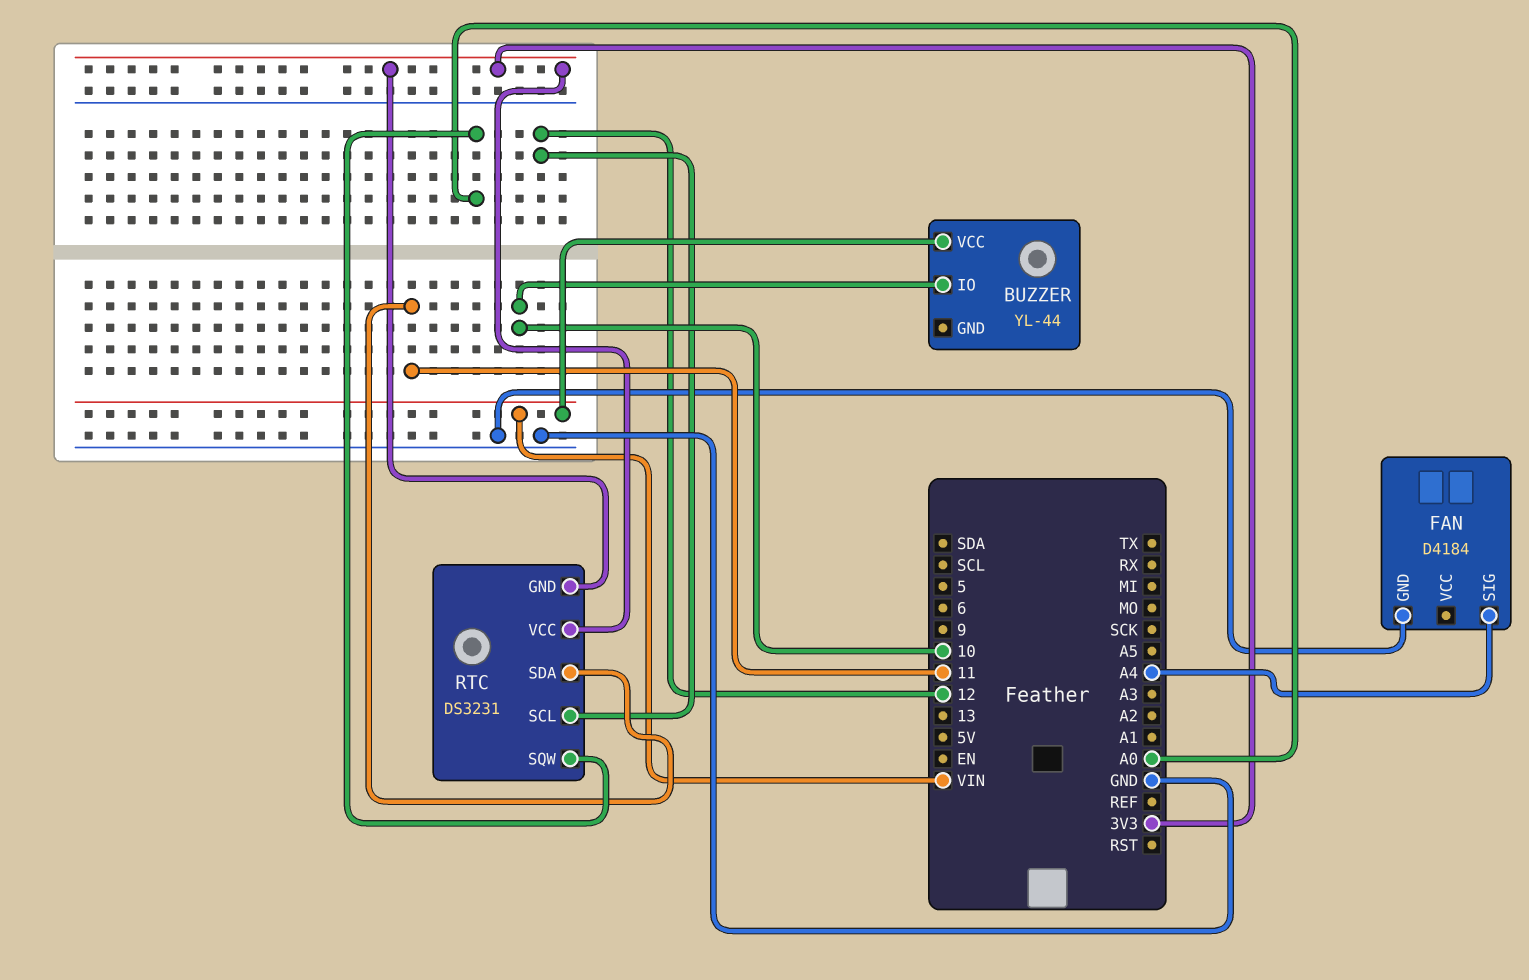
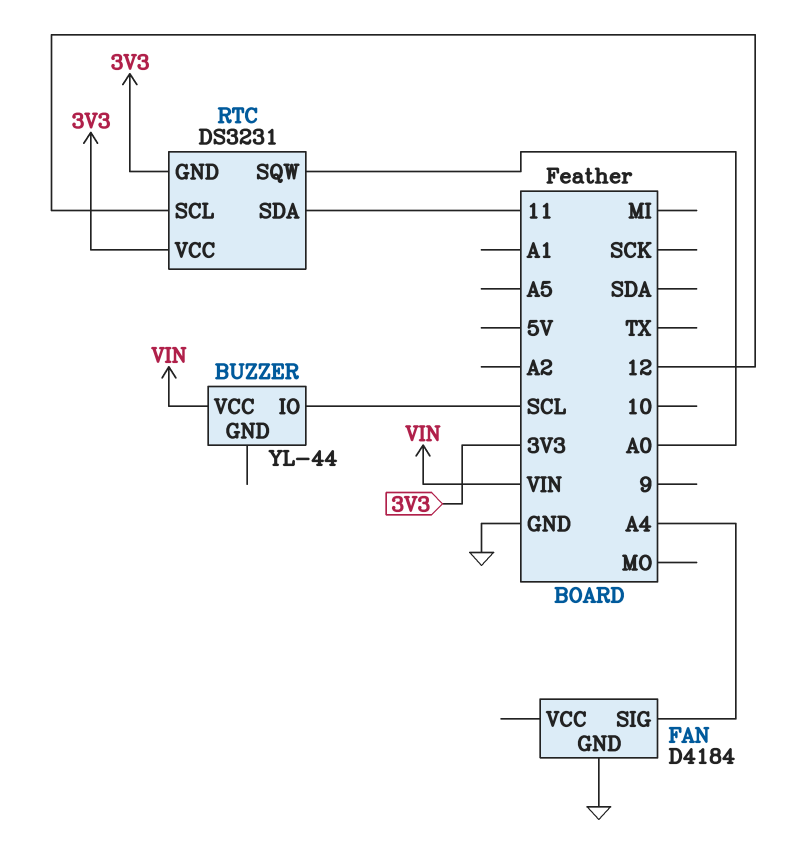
BUZZER pin IO: 10 -> SCL

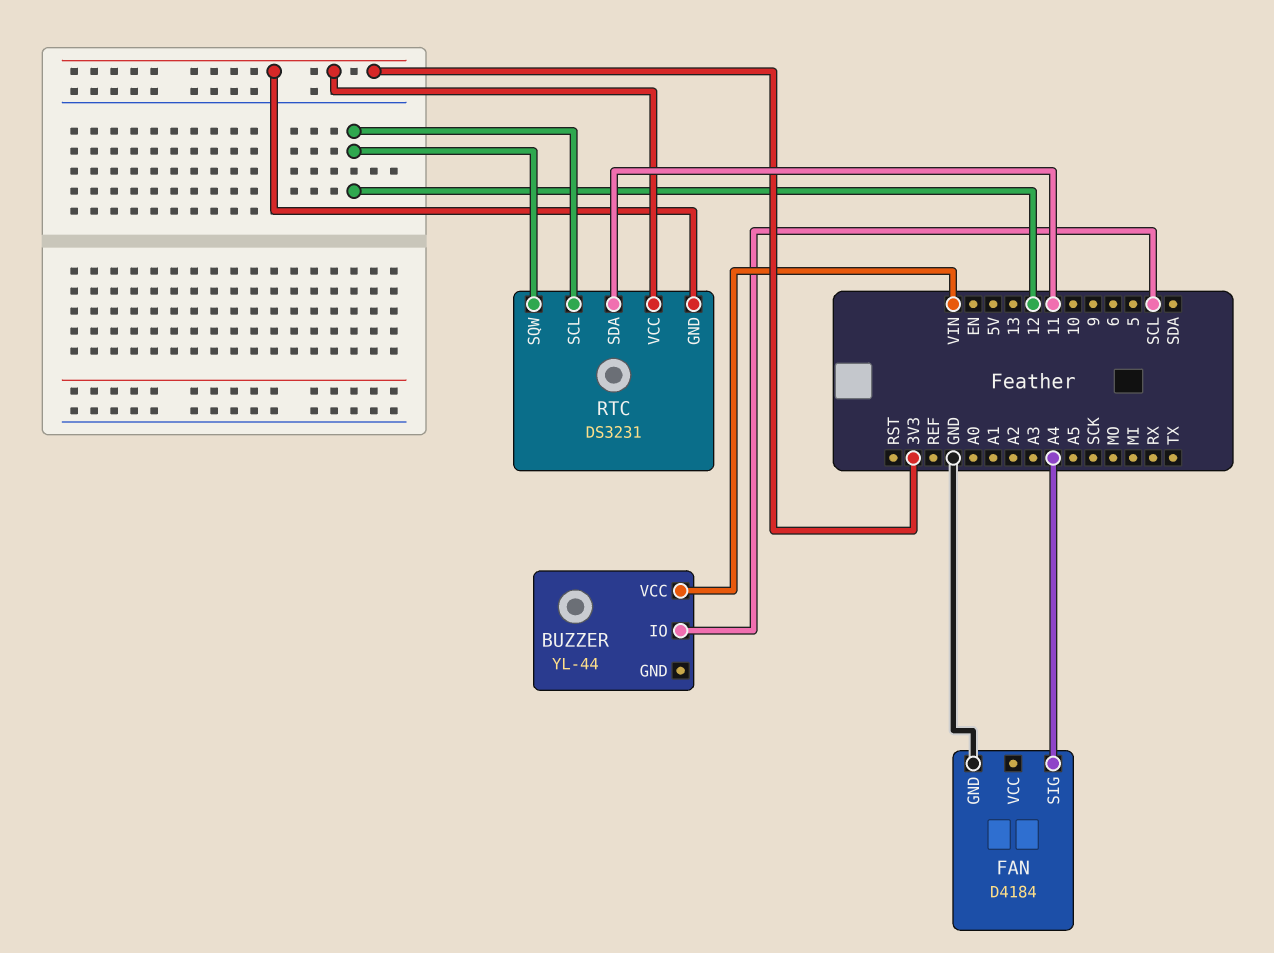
RTC pin SQW: A0 -> 12

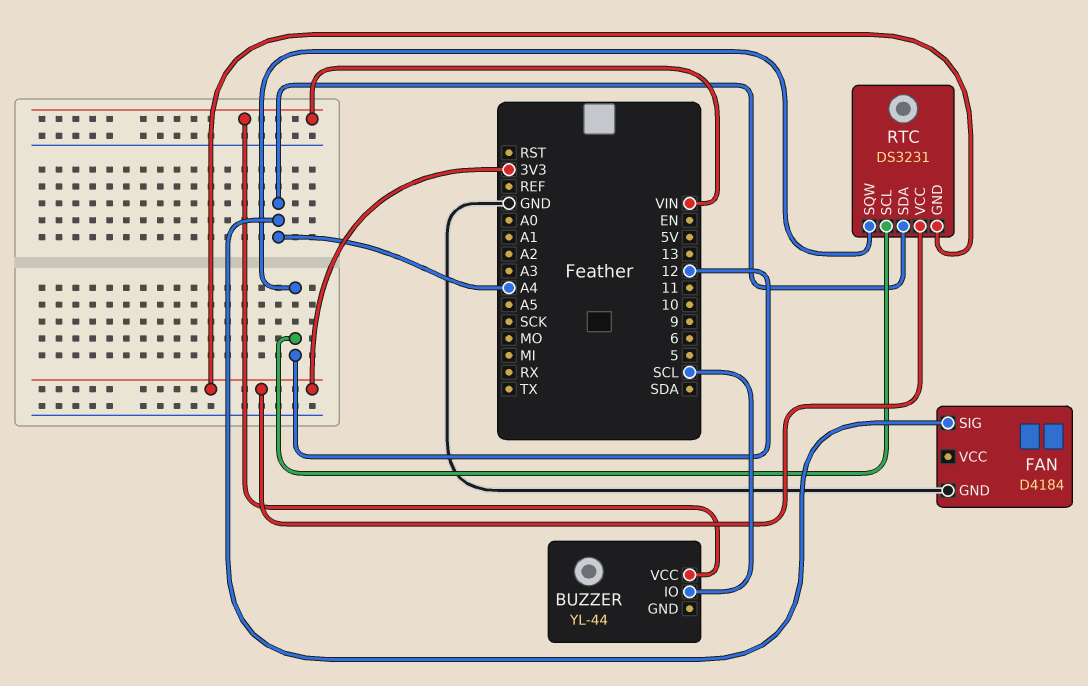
RTC pin SDA: 11 -> A4

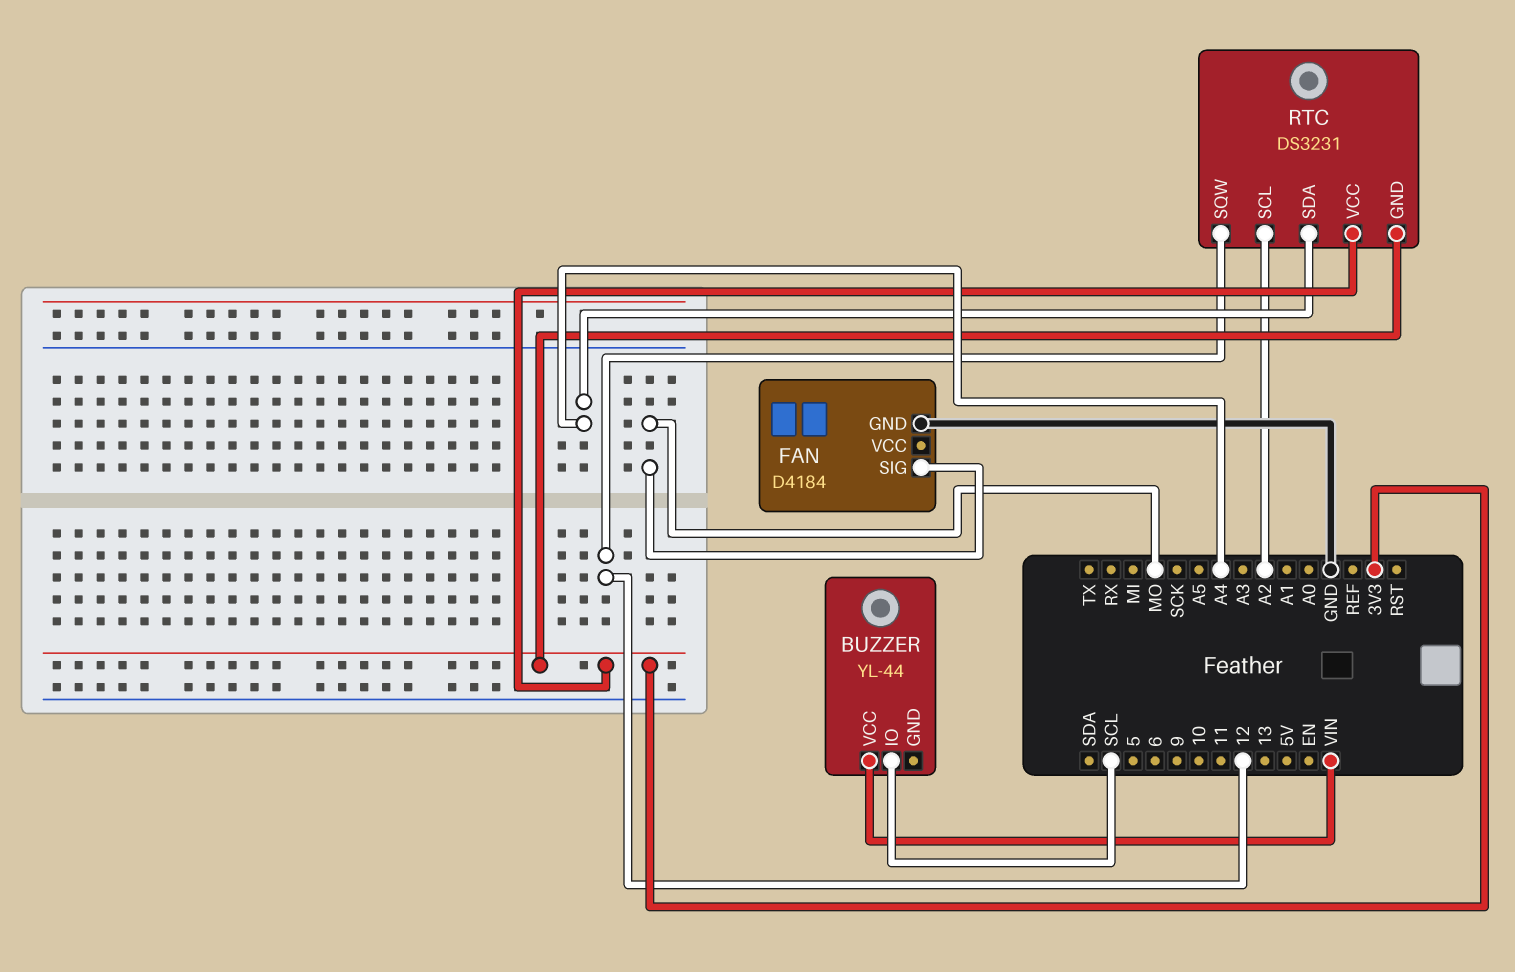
FAN pin SIG: A4 -> MO
RTC pin SCL: 12 -> A2

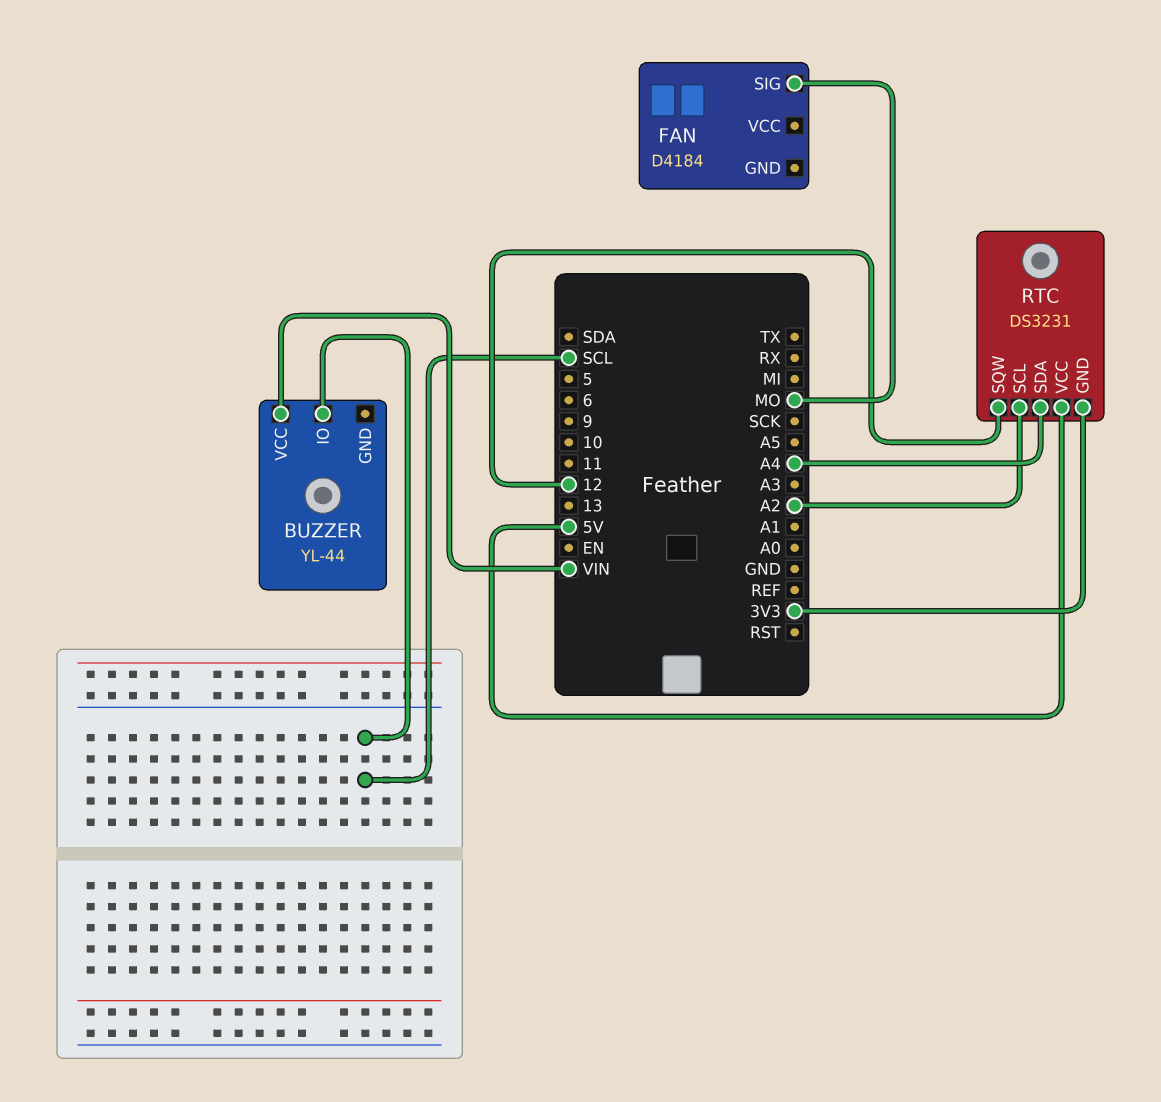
FAN pin GND: GND -> none
RTC pin VCC: 3V3 -> 5V

